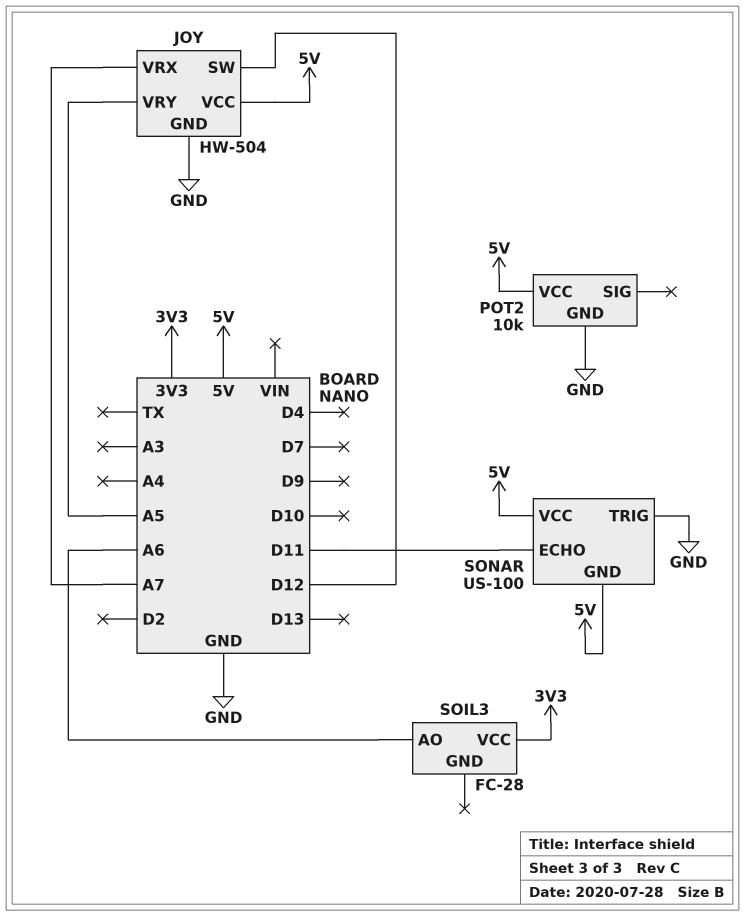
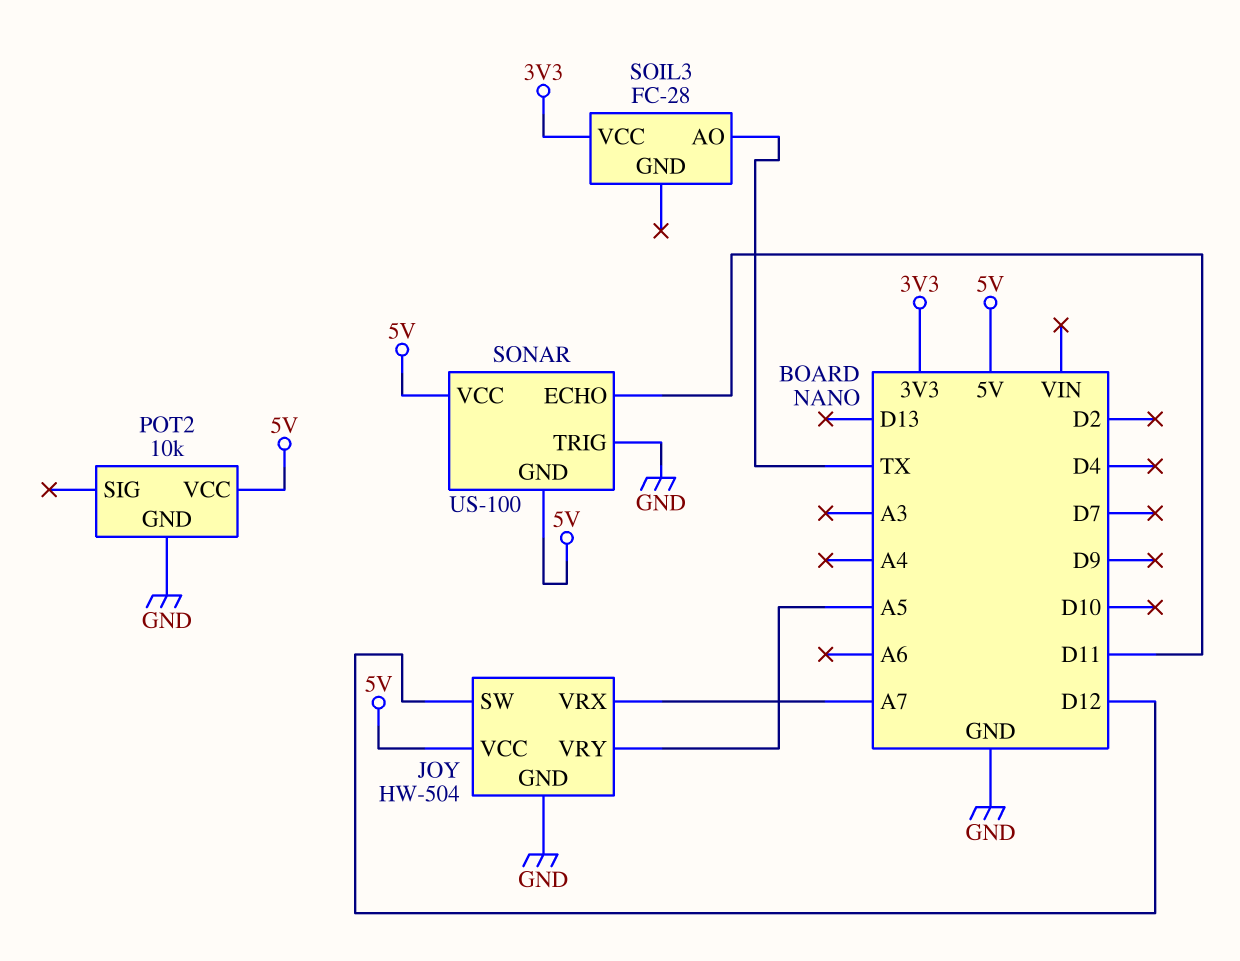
SOIL3 pin AO: A6 -> TX

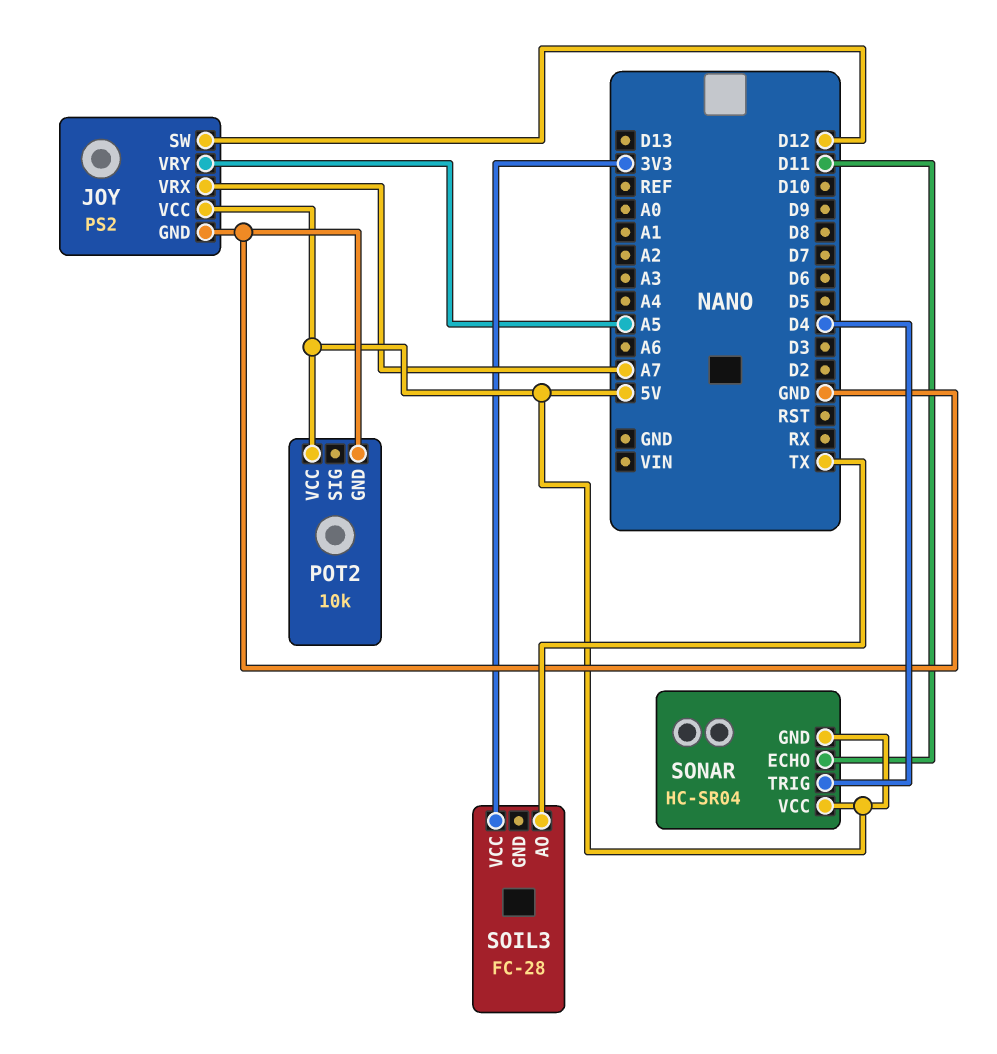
JOY: HW-504 -> PS2
SONAR: US-100 -> HC-SR04
SONAR pin TRIG: GND -> D4

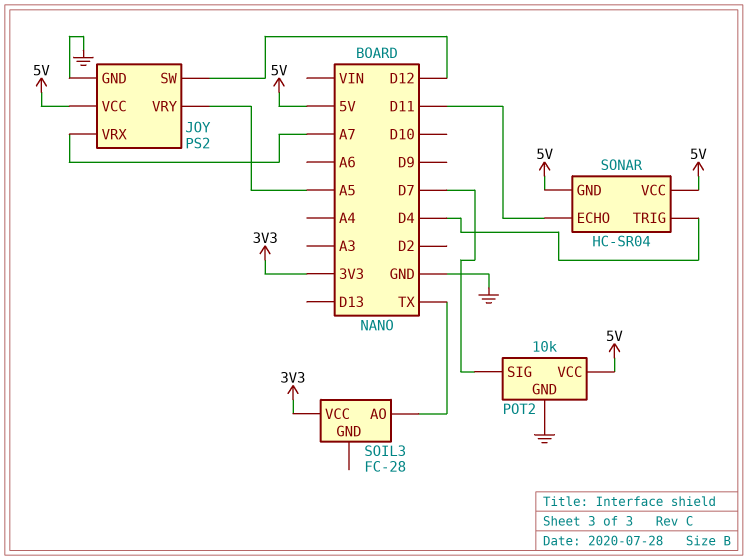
POT2 pin SIG: none -> D7

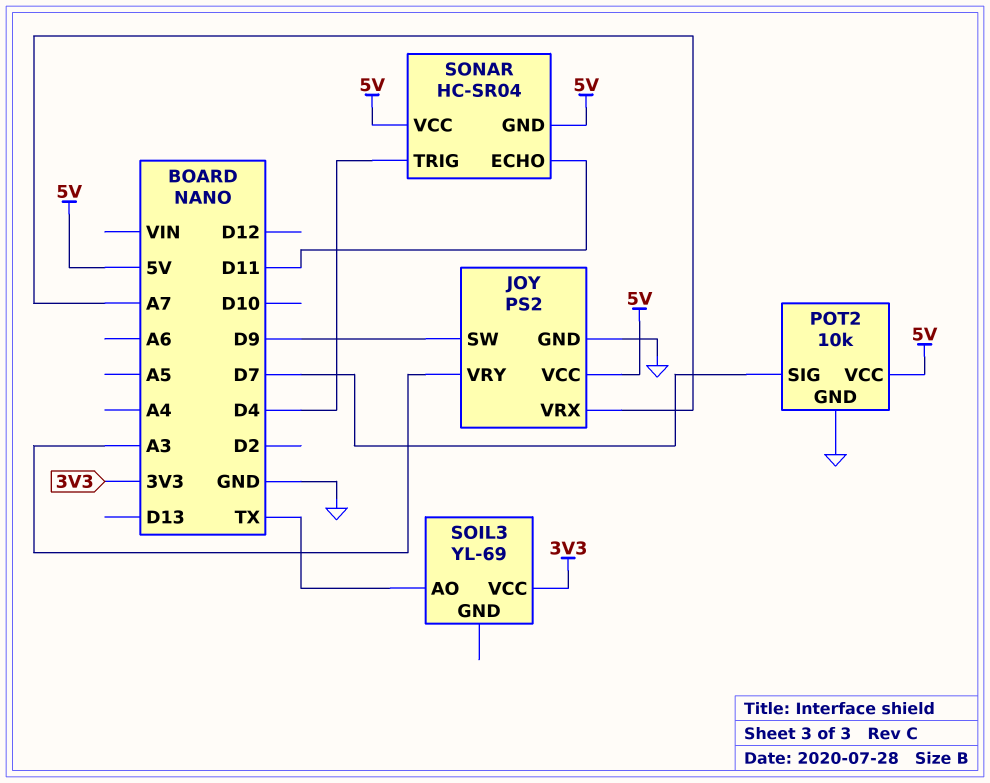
JOY pin SW: D12 -> D9
JOY pin VRY: A5 -> A3
SOIL3: FC-28 -> YL-69

